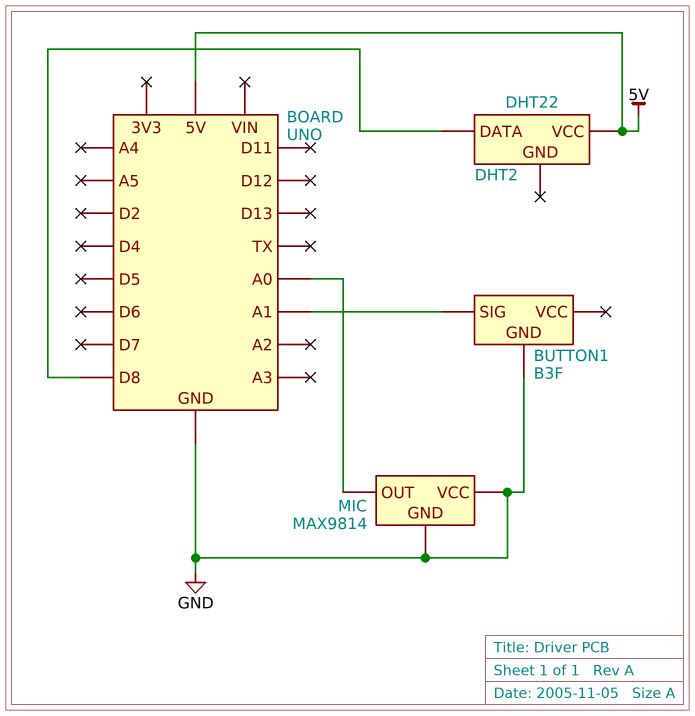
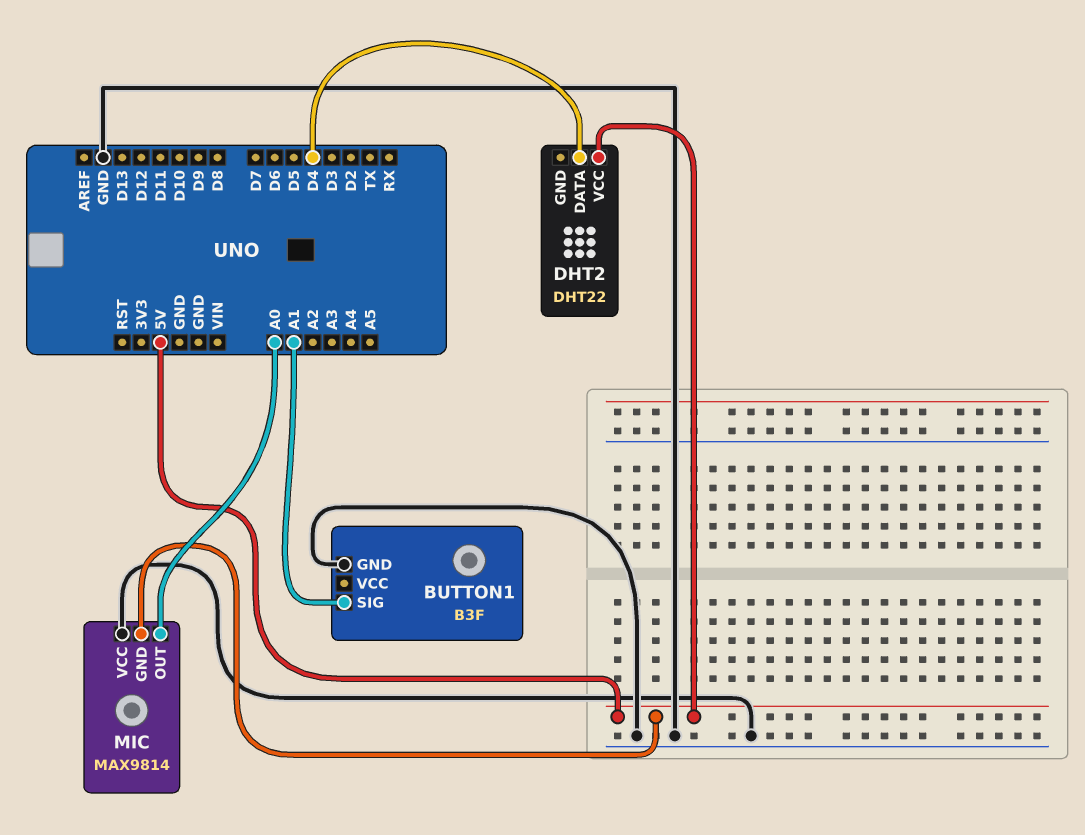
DHT2 pin DATA: D8 -> D4
MIC pin GND: GND -> 5V

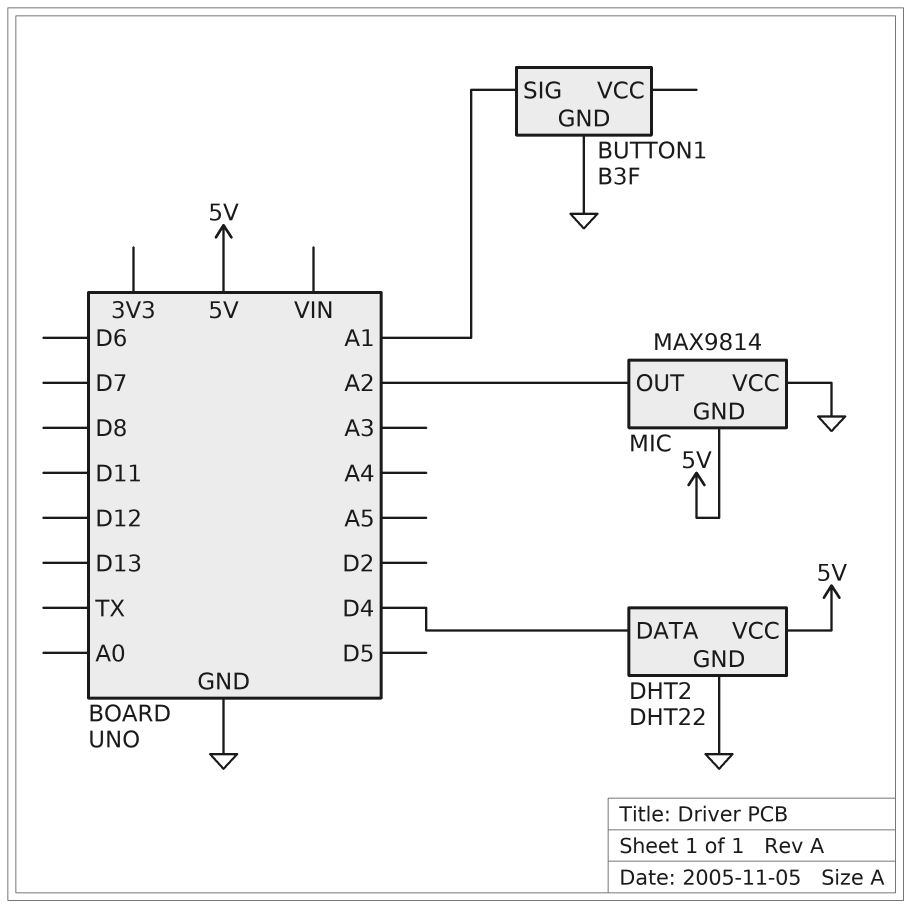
DHT2 pin GND: none -> GND
MIC pin OUT: A0 -> A2

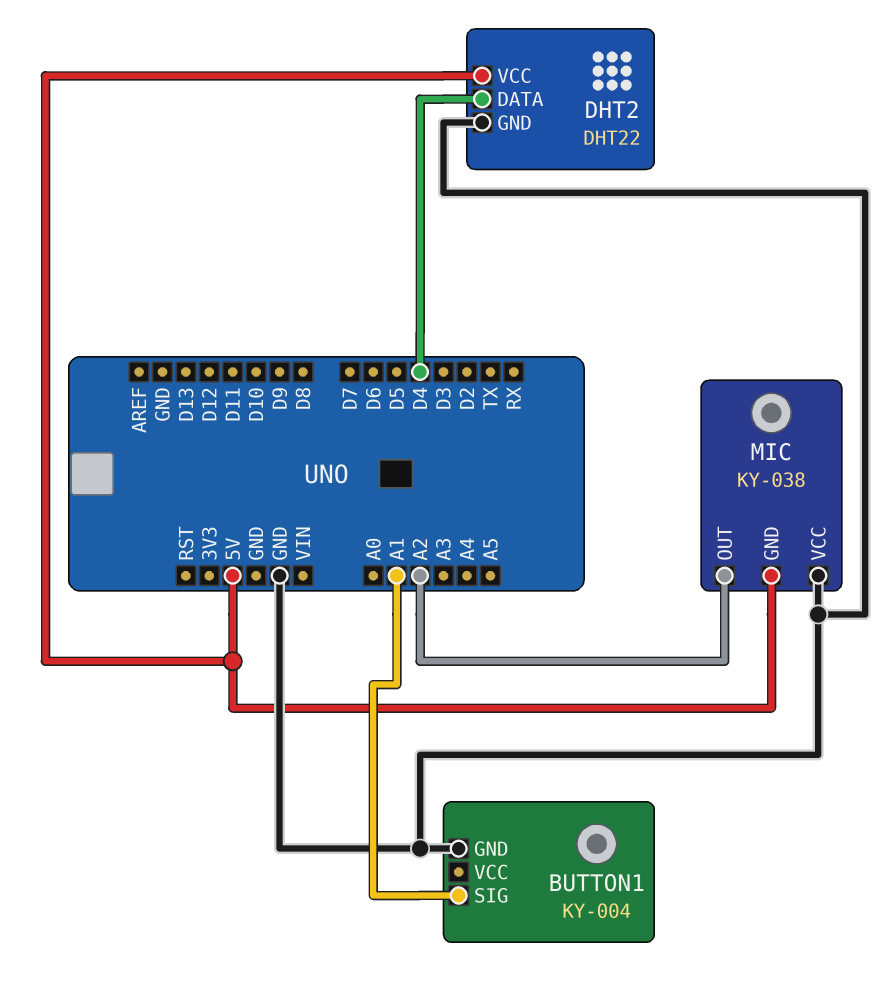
BUTTON1: B3F -> KY-004
MIC: MAX9814 -> KY-038

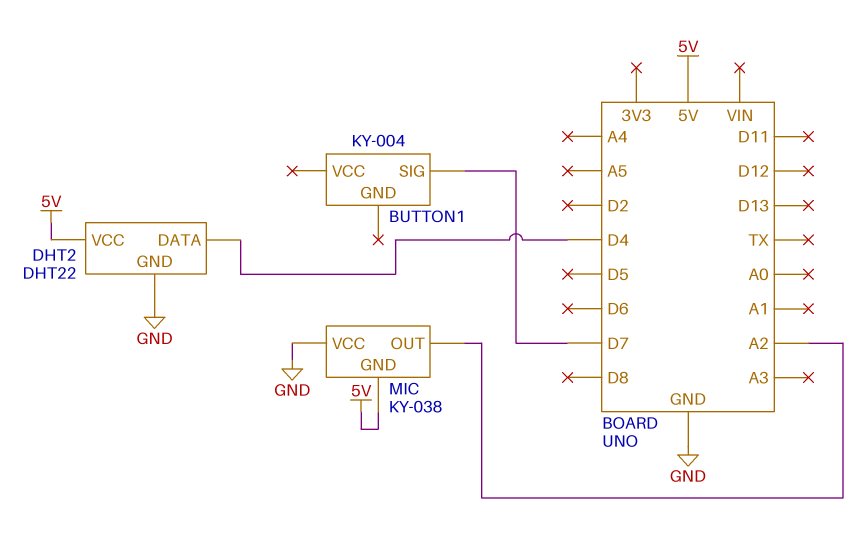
BUTTON1 pin GND: GND -> none
BUTTON1 pin SIG: A1 -> D7

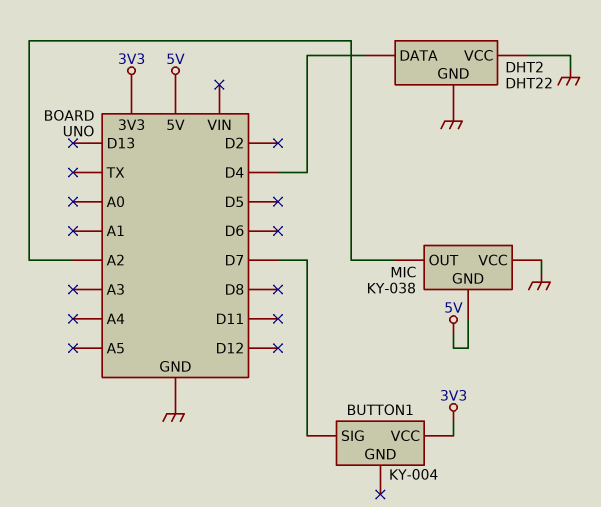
BUTTON1 pin VCC: none -> 3V3
DHT2 pin VCC: 5V -> GND

